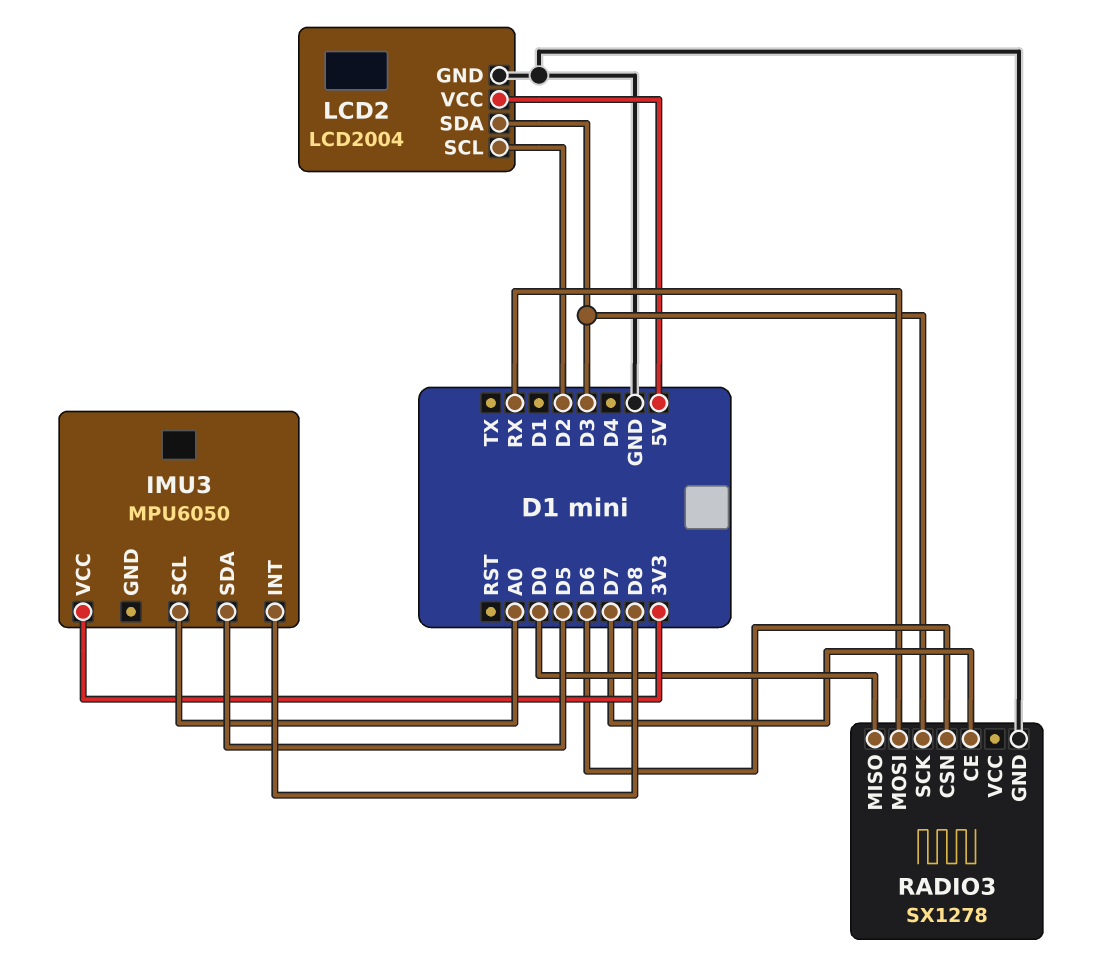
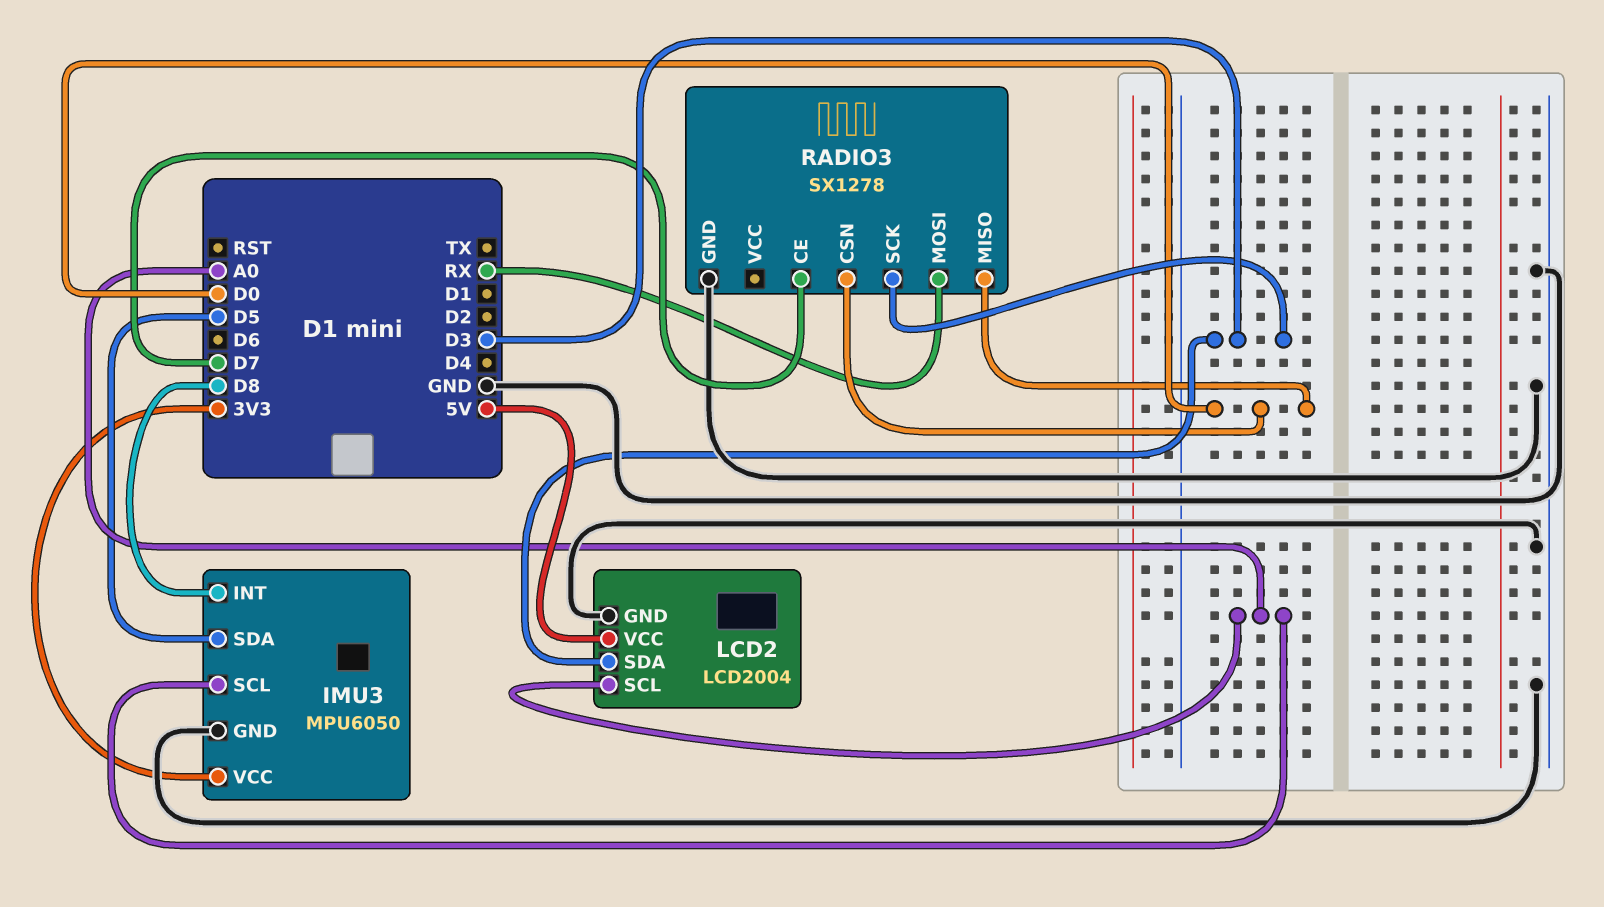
IMU3 pin GND: none -> GND
LCD2 pin SCL: D2 -> A0
RADIO3 pin CSN: D6 -> D0

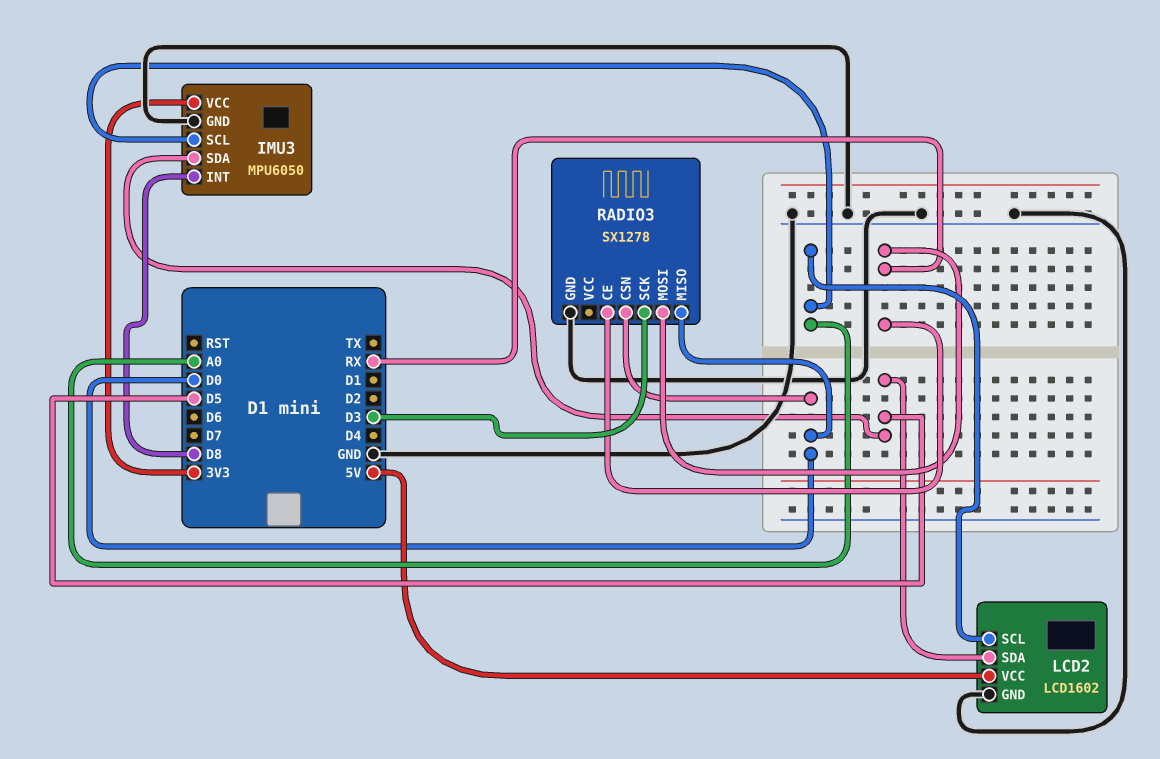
LCD2: LCD2004 -> LCD1602
LCD2 pin SDA: D3 -> D5
RADIO3 pin CE: D7 -> RX

